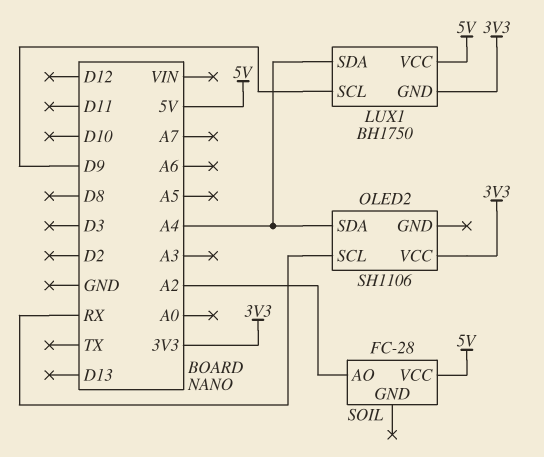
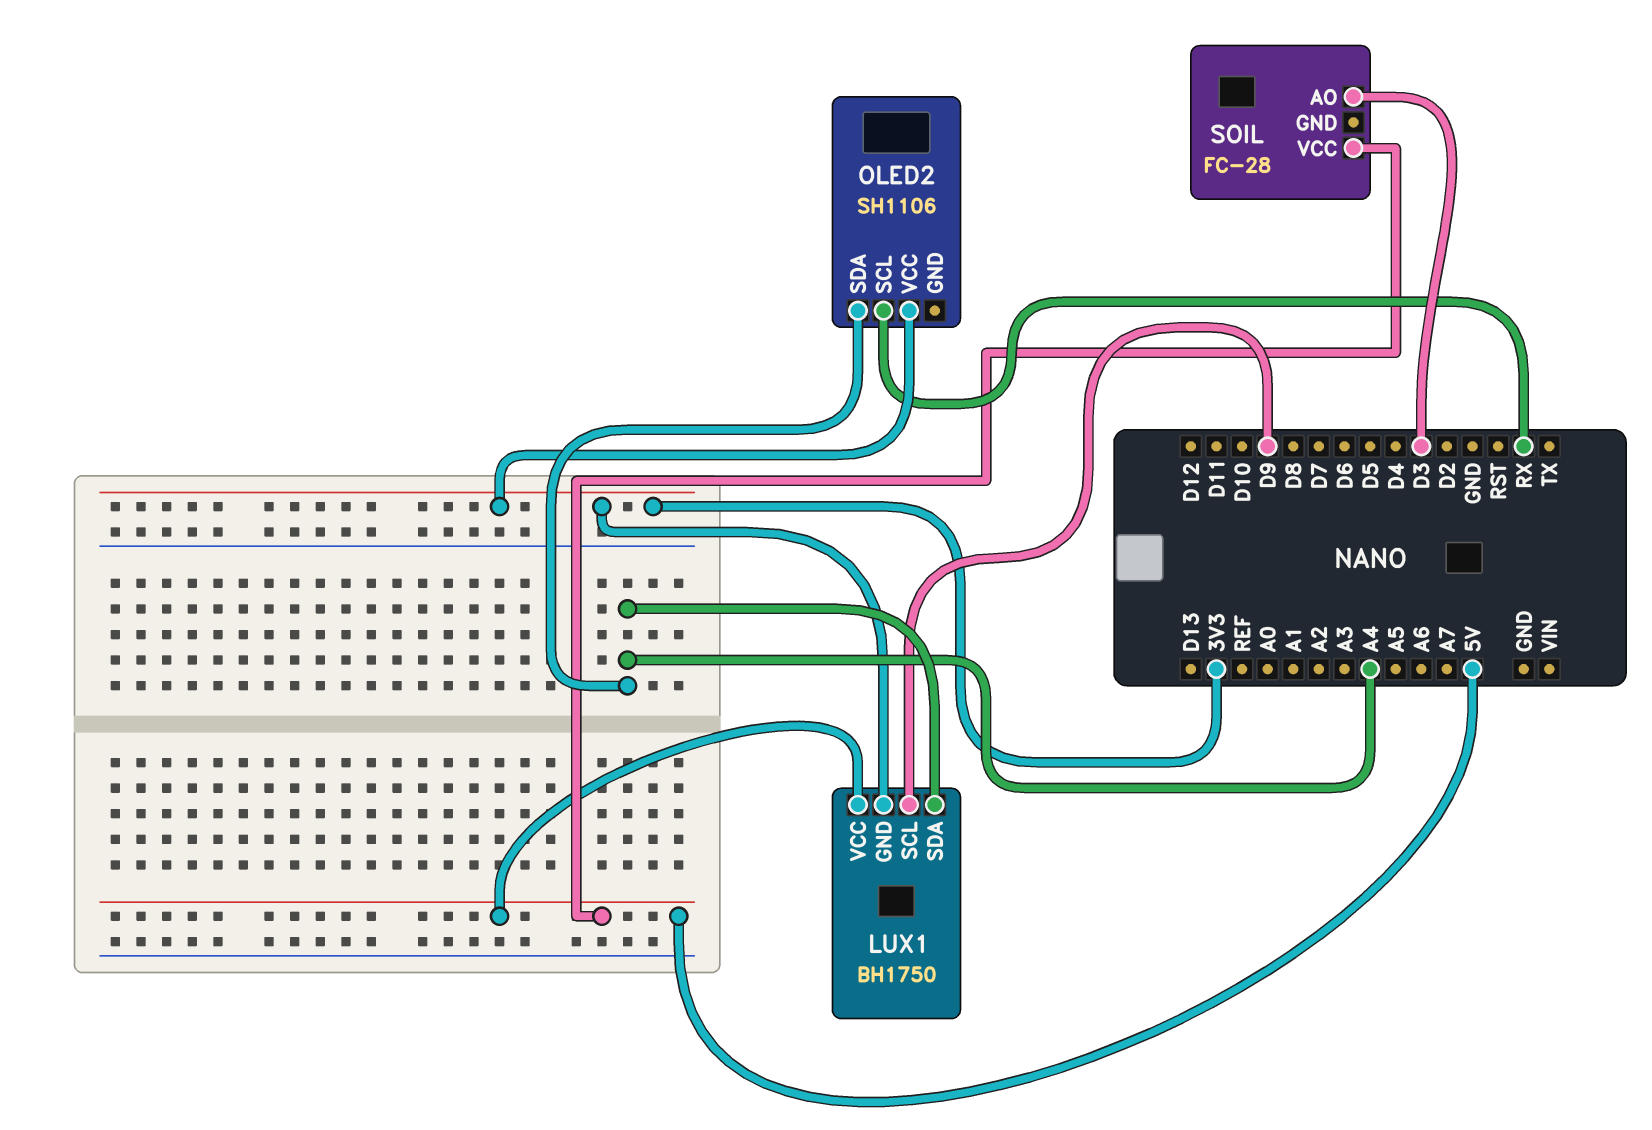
SOIL pin AO: A2 -> D3

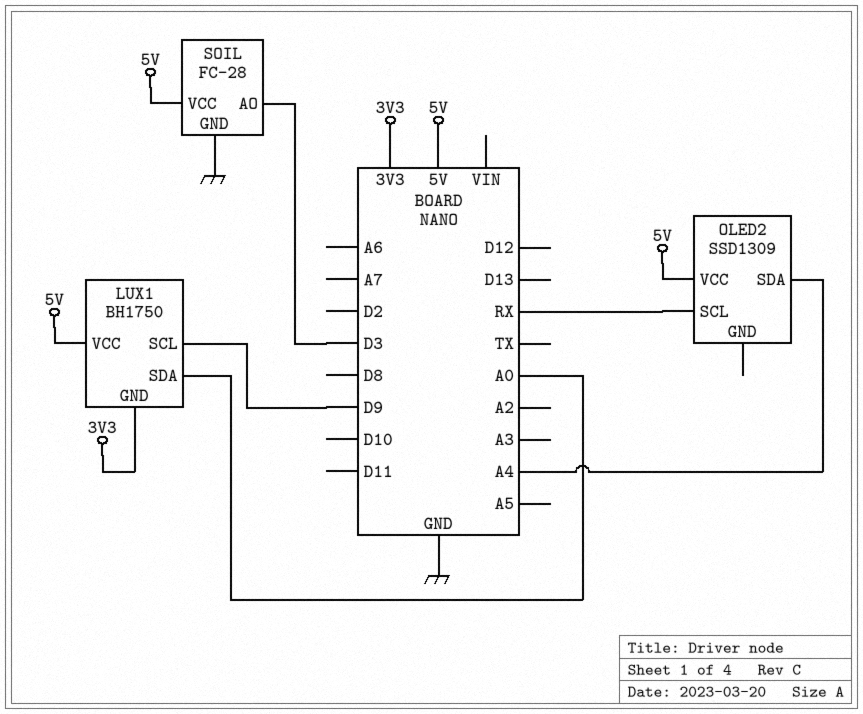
LUX1 pin SDA: A4 -> A0
OLED2: SH1106 -> SSD1309
OLED2 pin VCC: 3V3 -> 5V
SOIL pin GND: none -> GND

